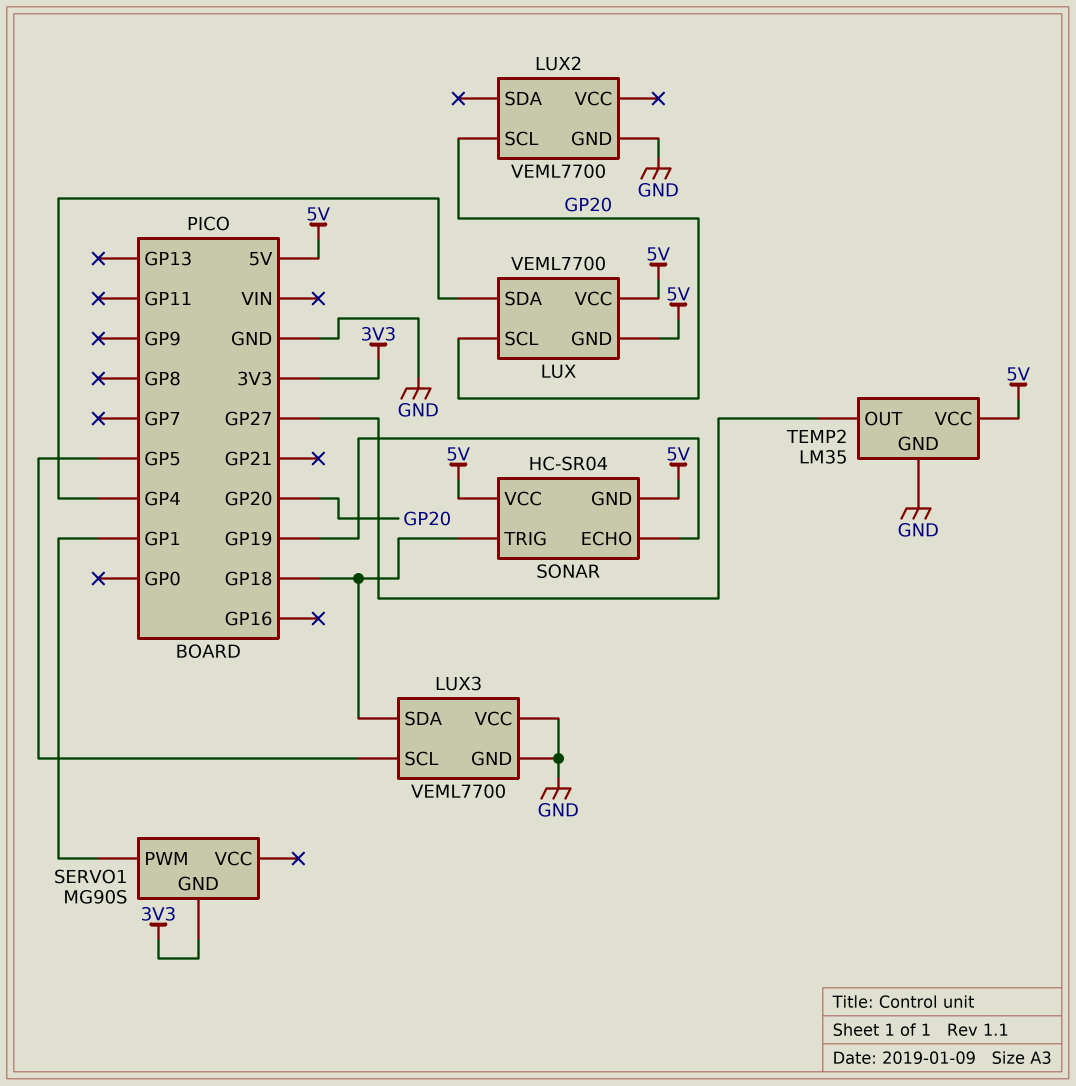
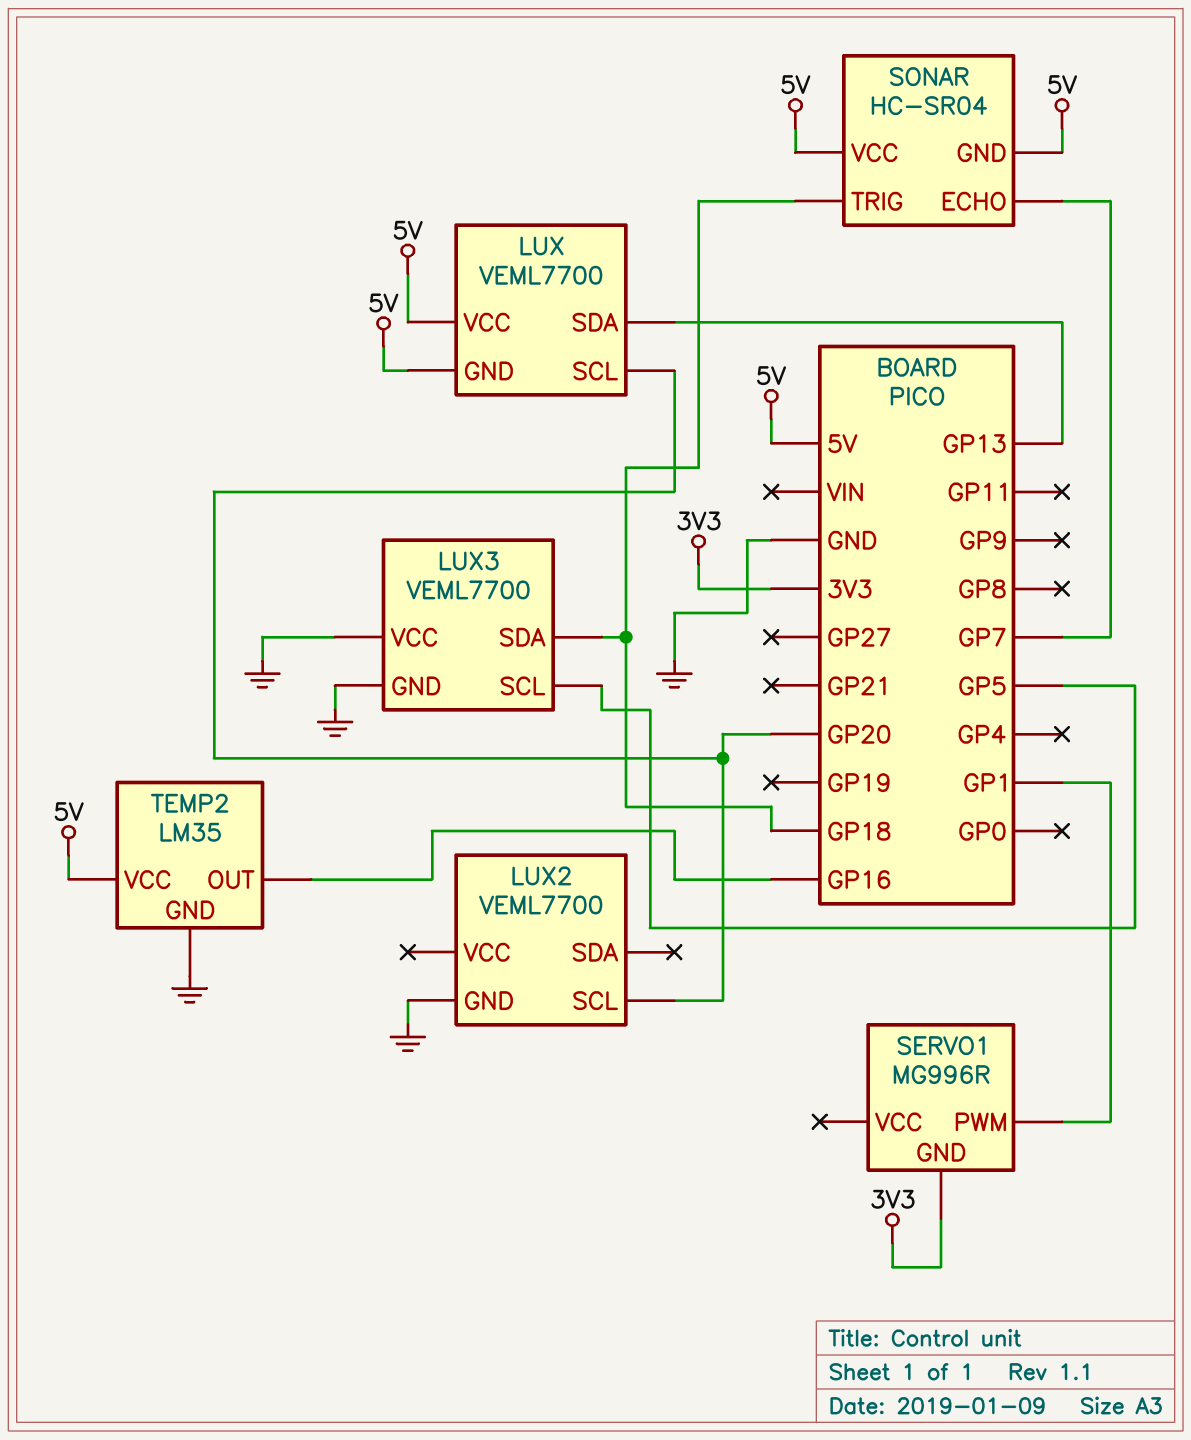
LUX pin SDA: GP4 -> GP13
SERVO1: MG90S -> MG996R
SONAR pin ECHO: GP19 -> GP7
TEMP2 pin OUT: GP27 -> GP16

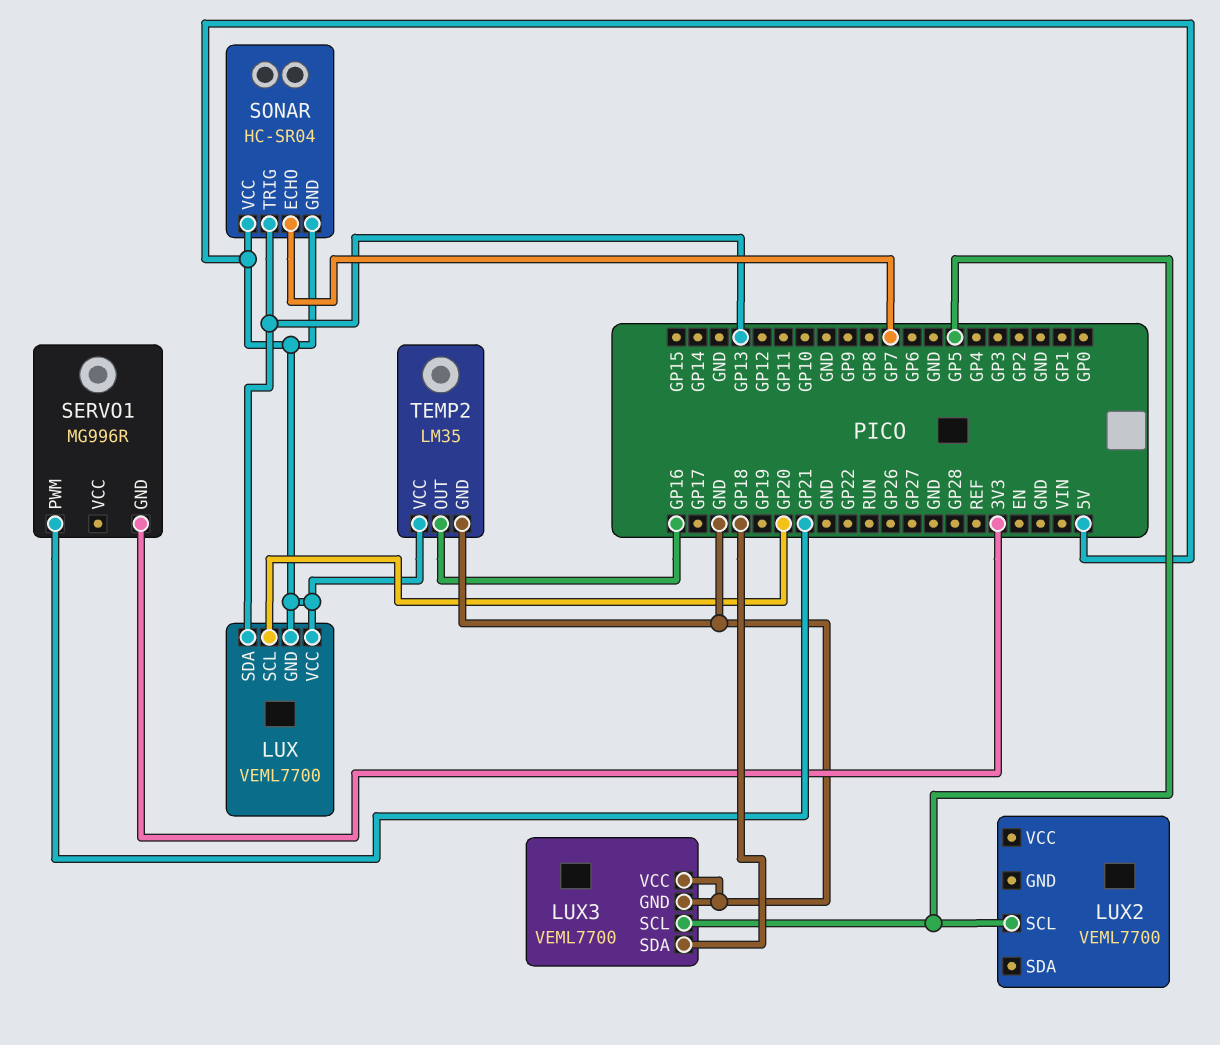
LUX2 pin GND: GND -> none
LUX2 pin SCL: GP20 -> GP5
SERVO1 pin PWM: GP1 -> GP21
SONAR pin TRIG: GP18 -> GP13

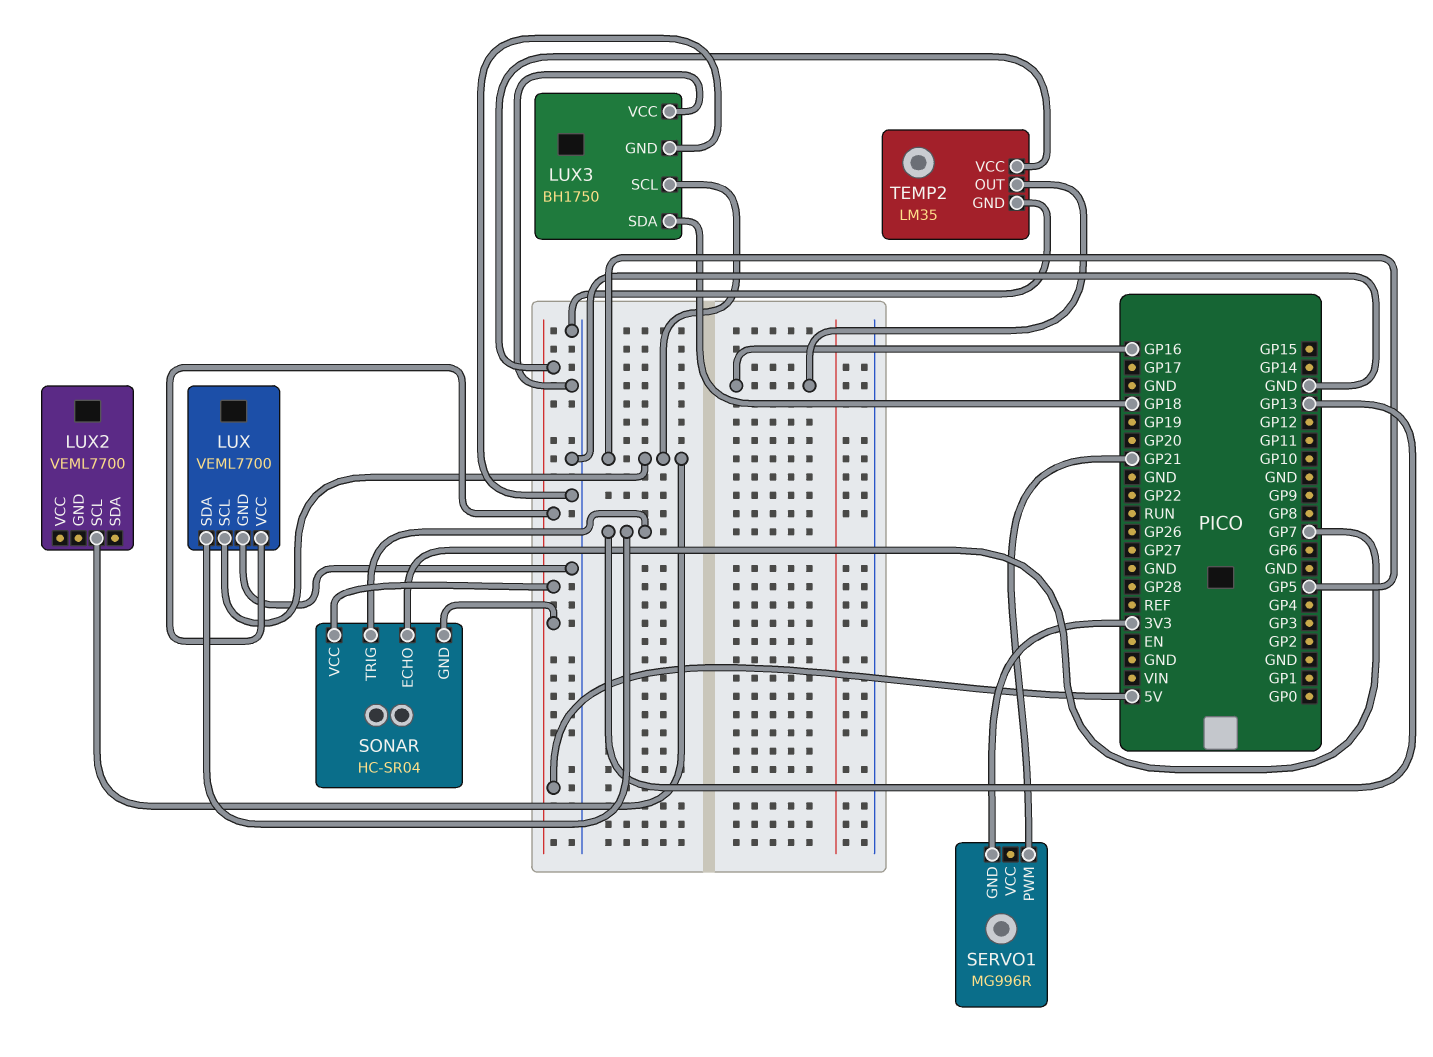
LUX pin GND: 5V -> GND
LUX pin SCL: GP20 -> GP5
LUX3: VEML7700 -> BH1750

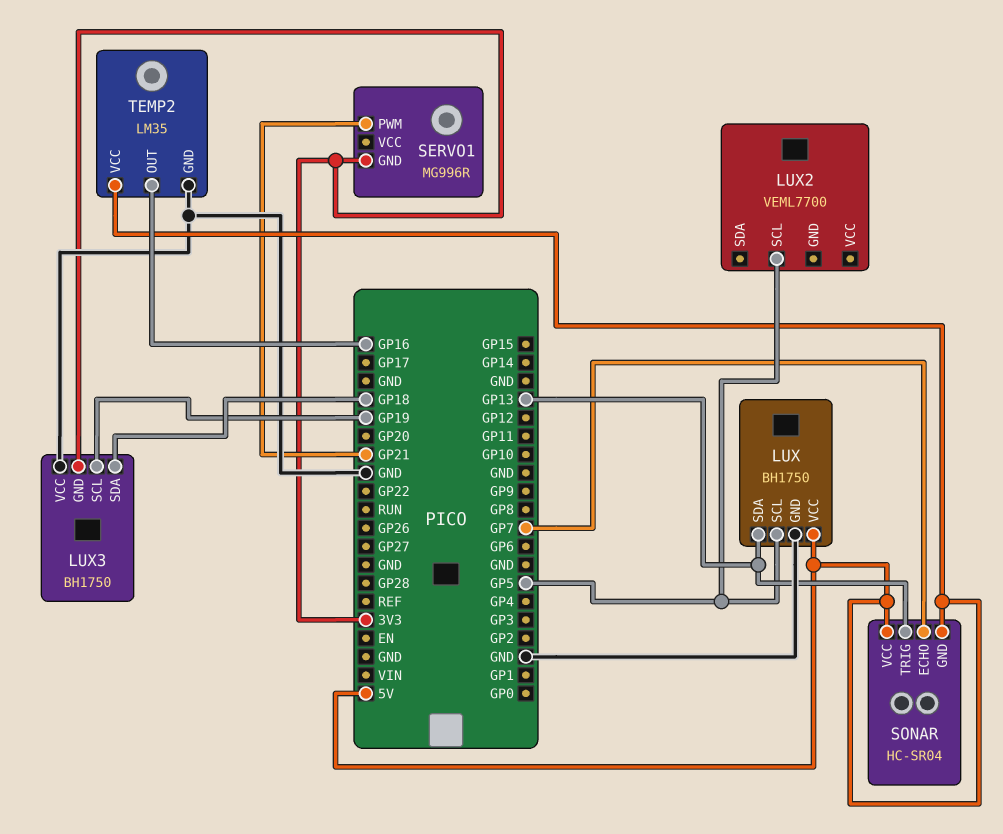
LUX: VEML7700 -> BH1750
LUX3 pin GND: GND -> 3V3
LUX3 pin SCL: GP5 -> GP19

